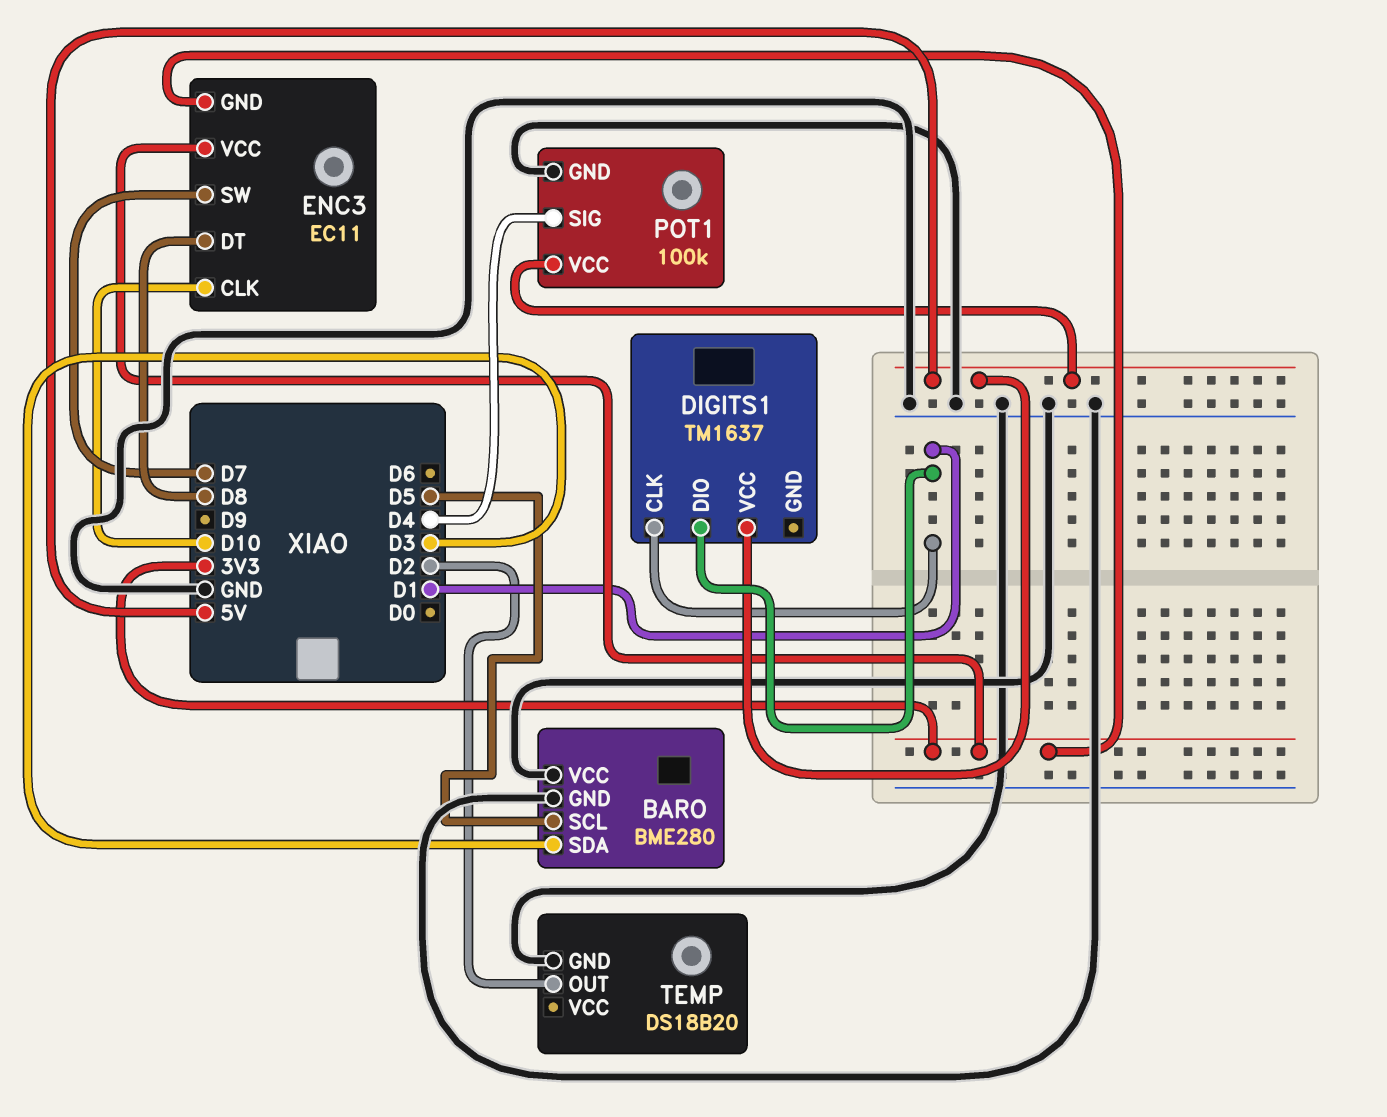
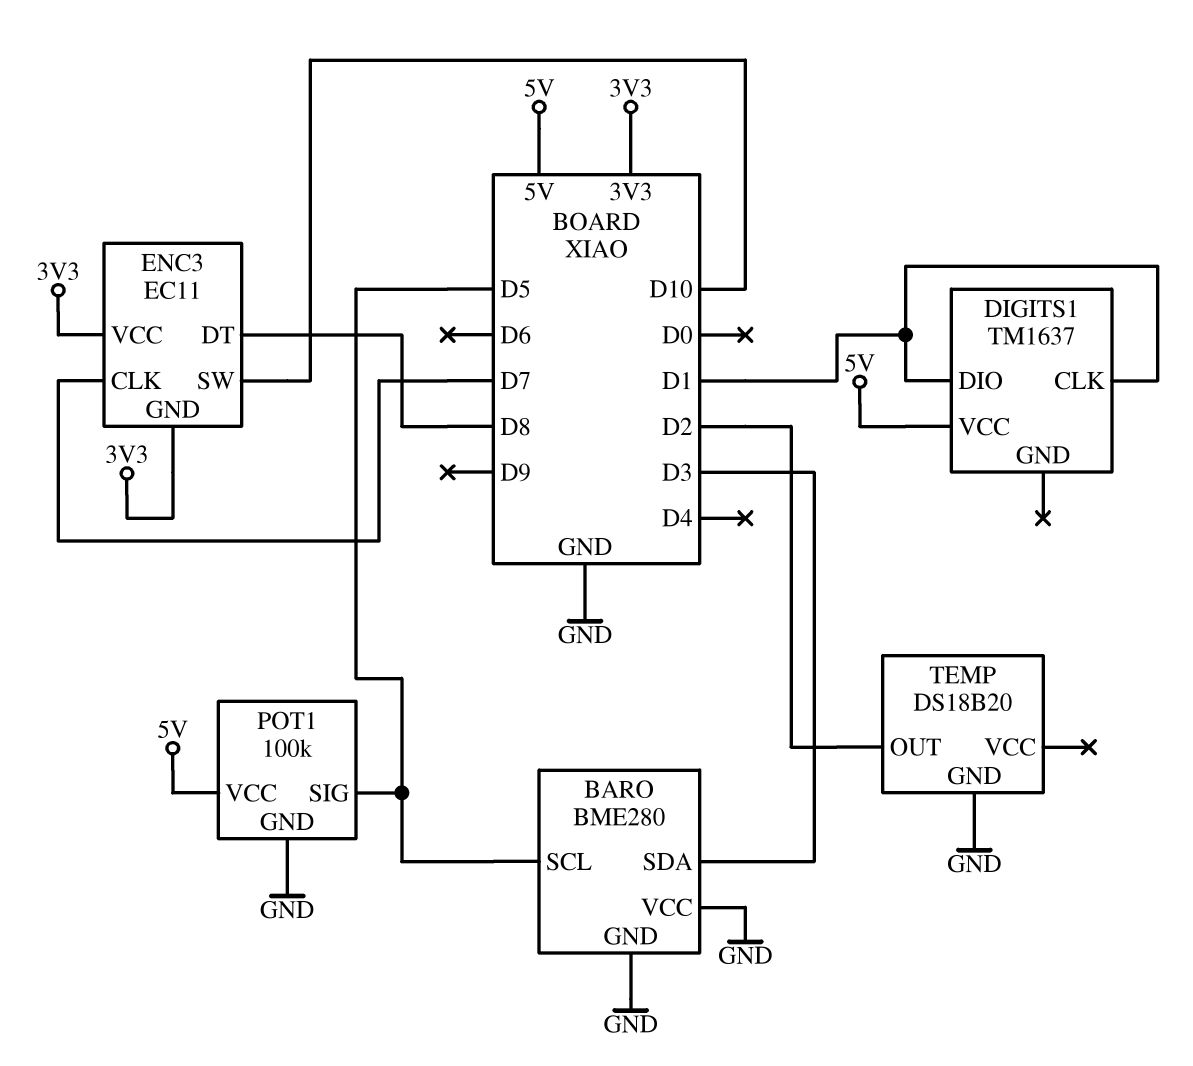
ENC3 pin CLK: D10 -> D7
ENC3 pin SW: D7 -> D10
POT1 pin SIG: D4 -> D5

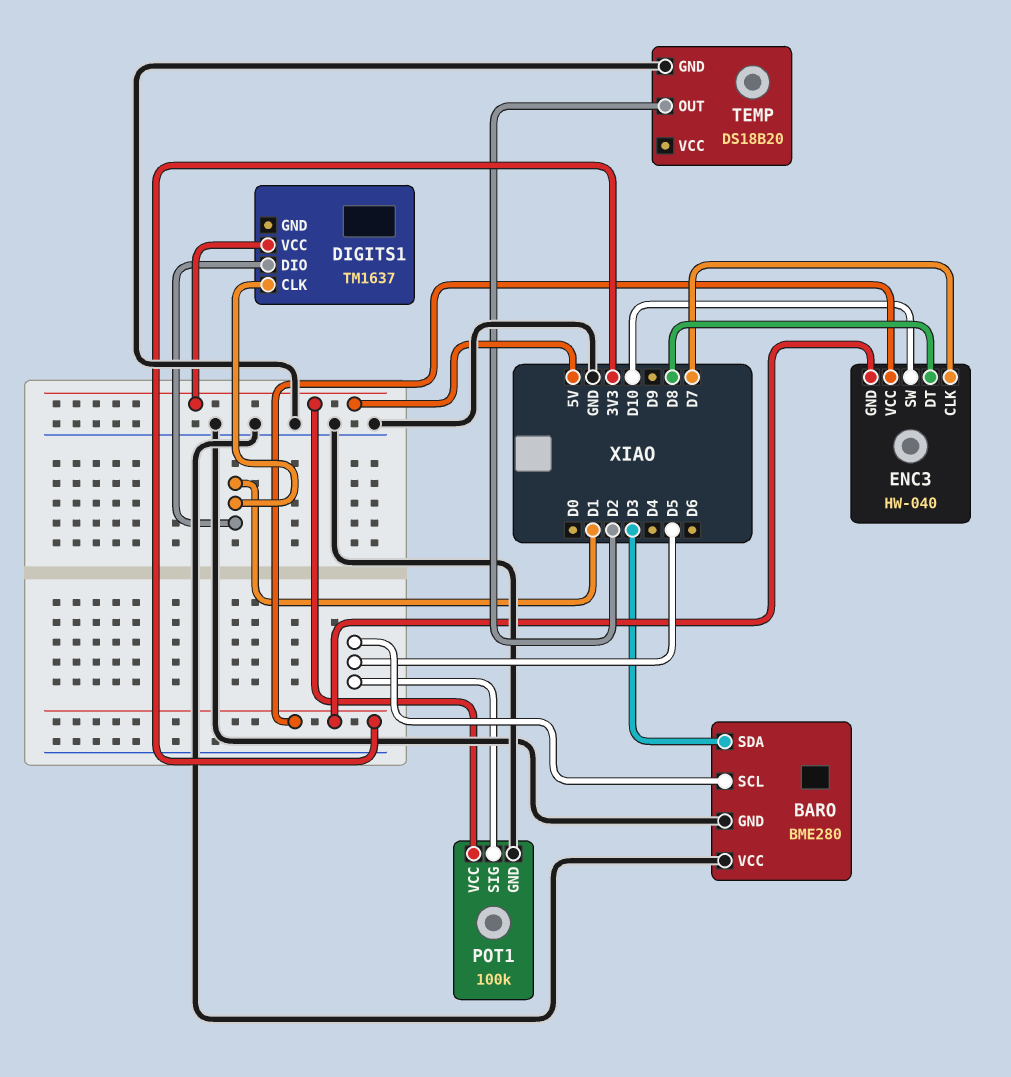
ENC3: EC11 -> HW-040

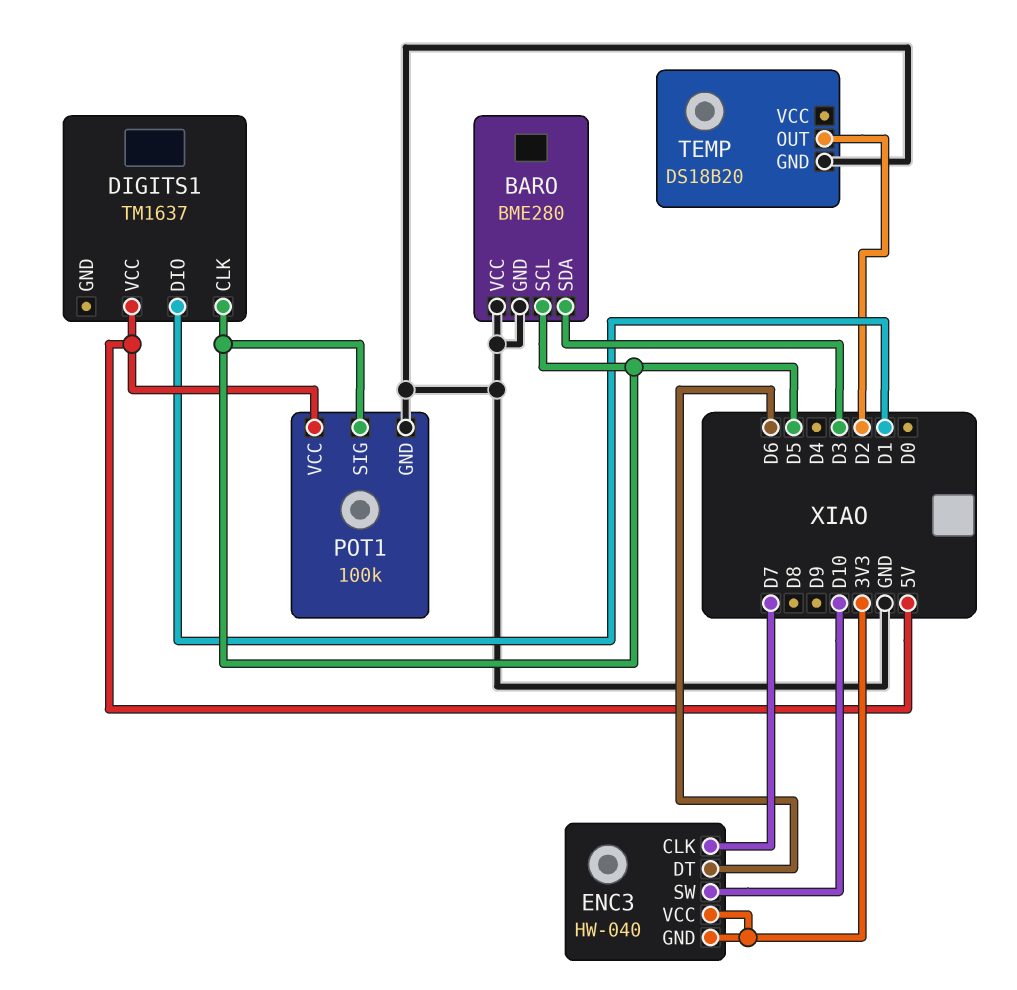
DIGITS1 pin CLK: D1 -> D5
ENC3 pin DT: D8 -> D6

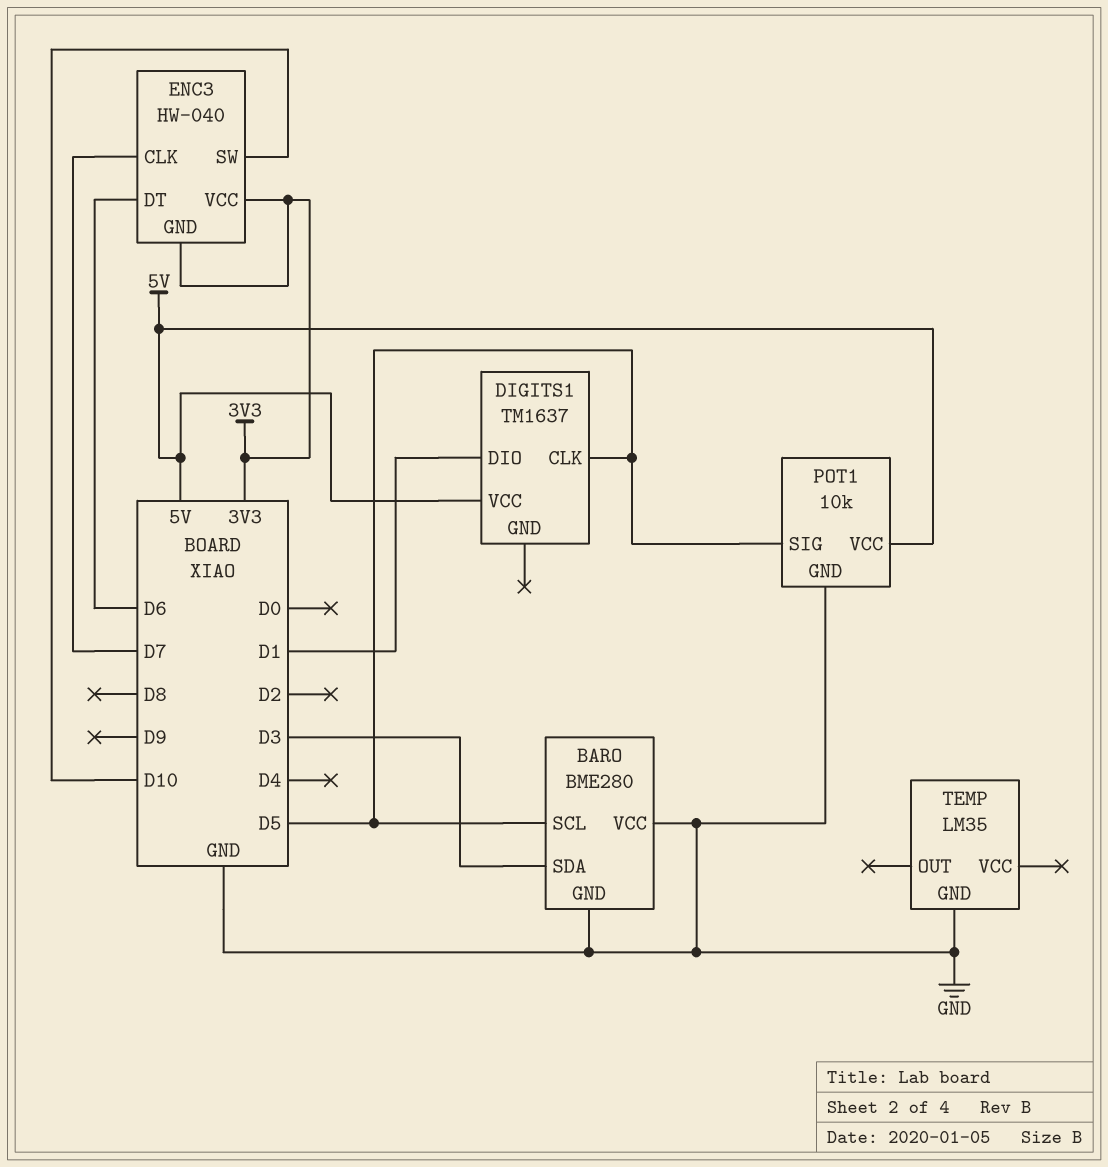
POT1: 100k -> 10k
TEMP: DS18B20 -> LM35
TEMP pin OUT: D2 -> none

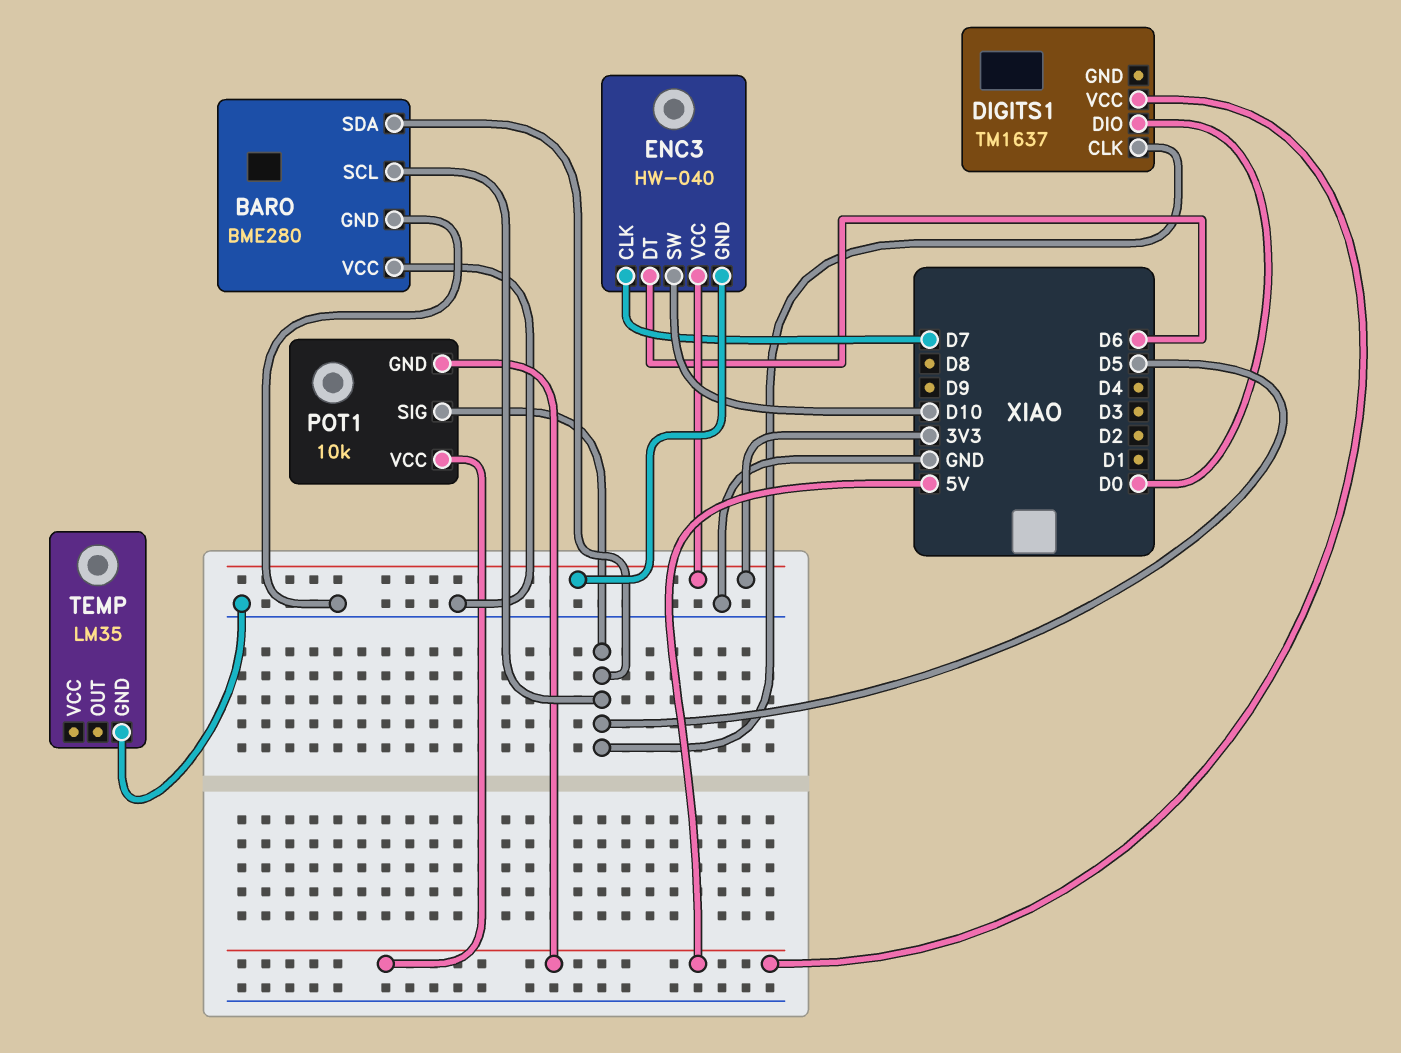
BARO pin SDA: D3 -> D5
DIGITS1 pin DIO: D1 -> D0
POT1 pin GND: GND -> 5V

